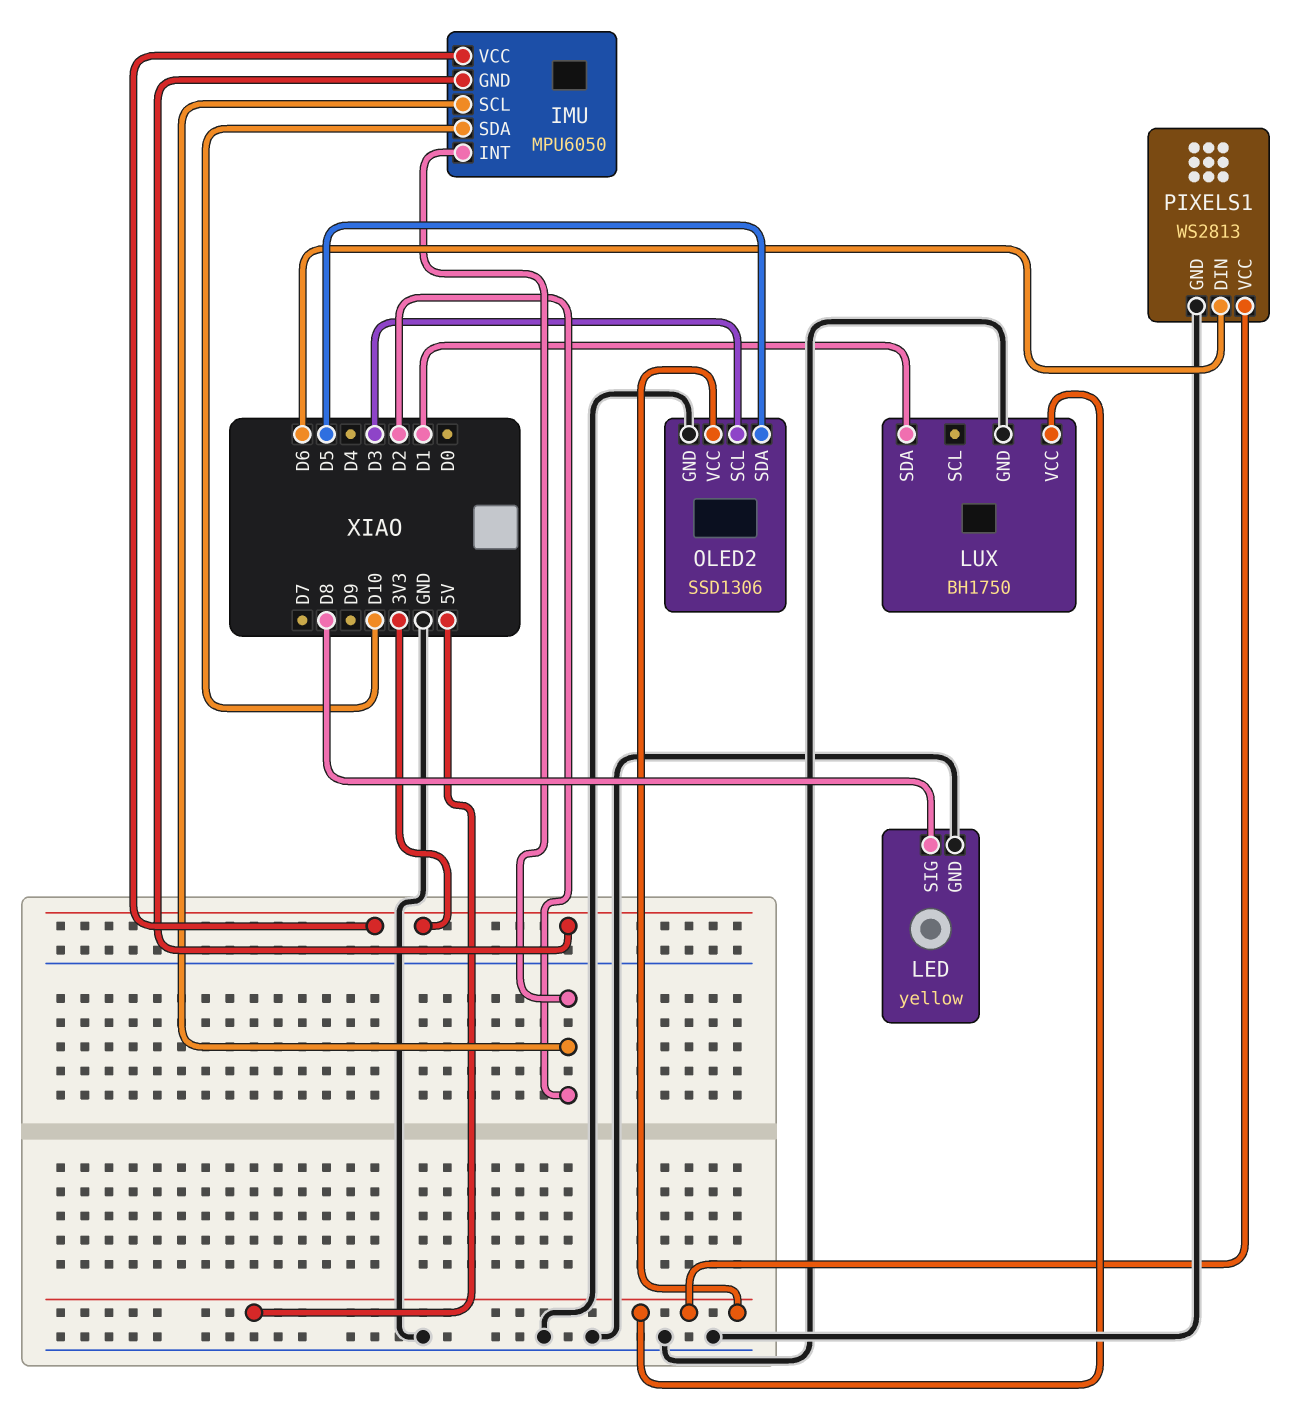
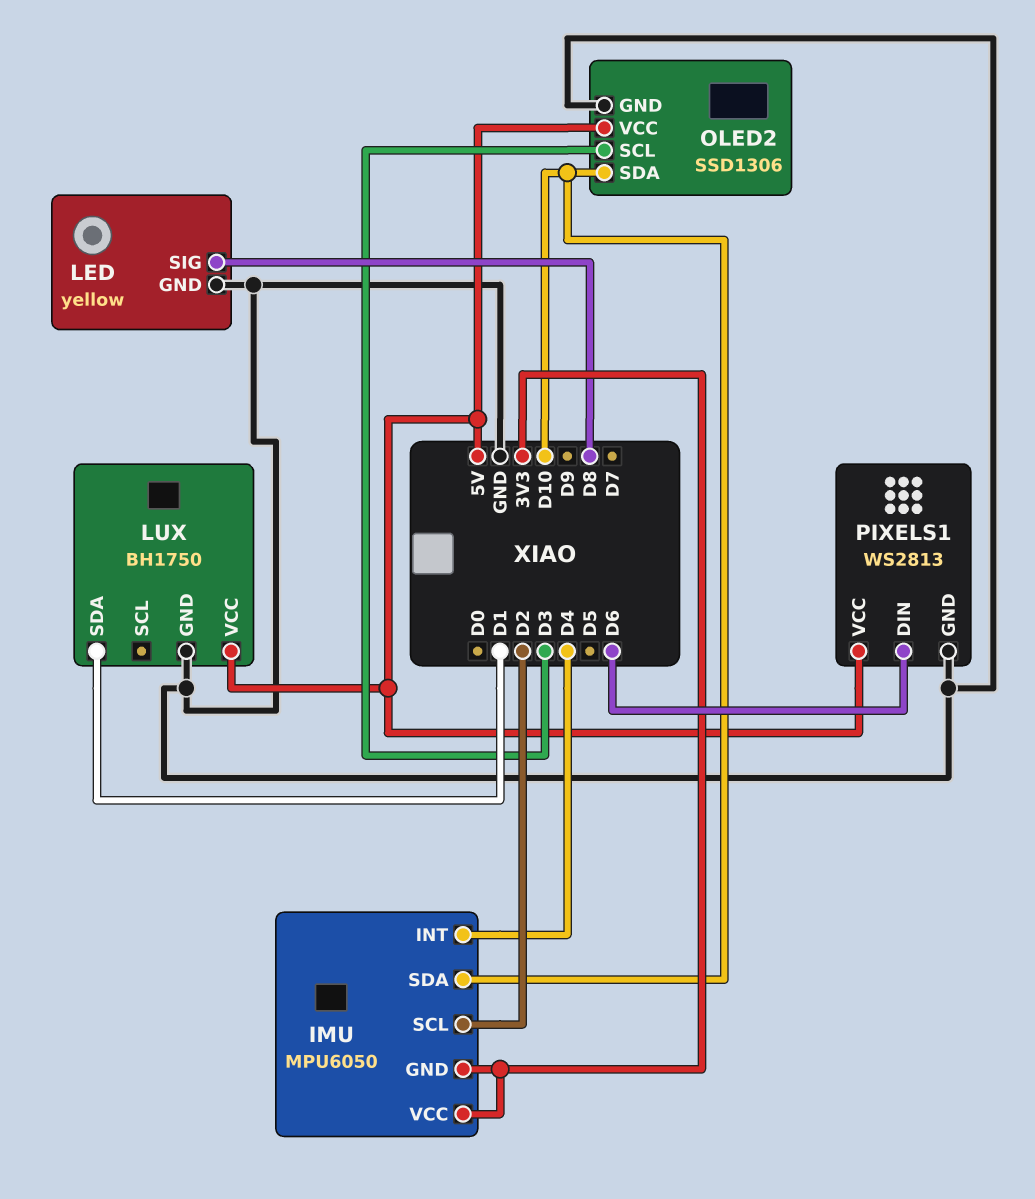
IMU pin INT: D2 -> D4
OLED2 pin SDA: D5 -> D10

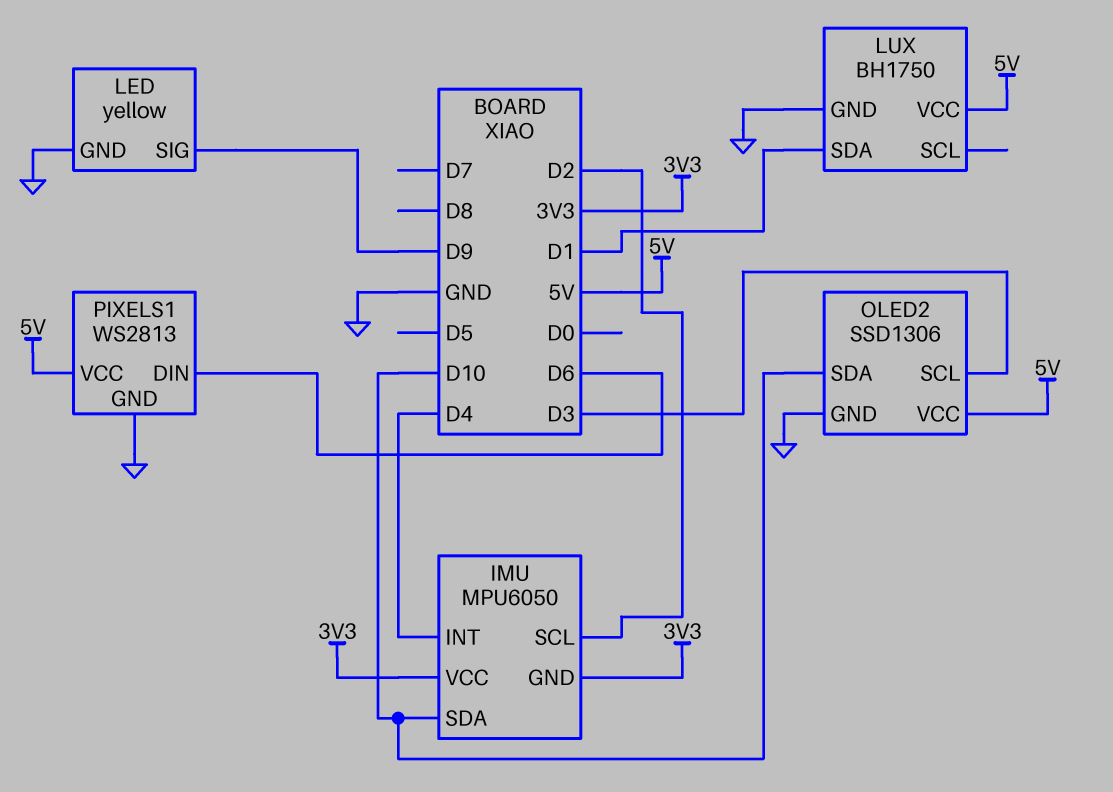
LED pin SIG: D8 -> D9

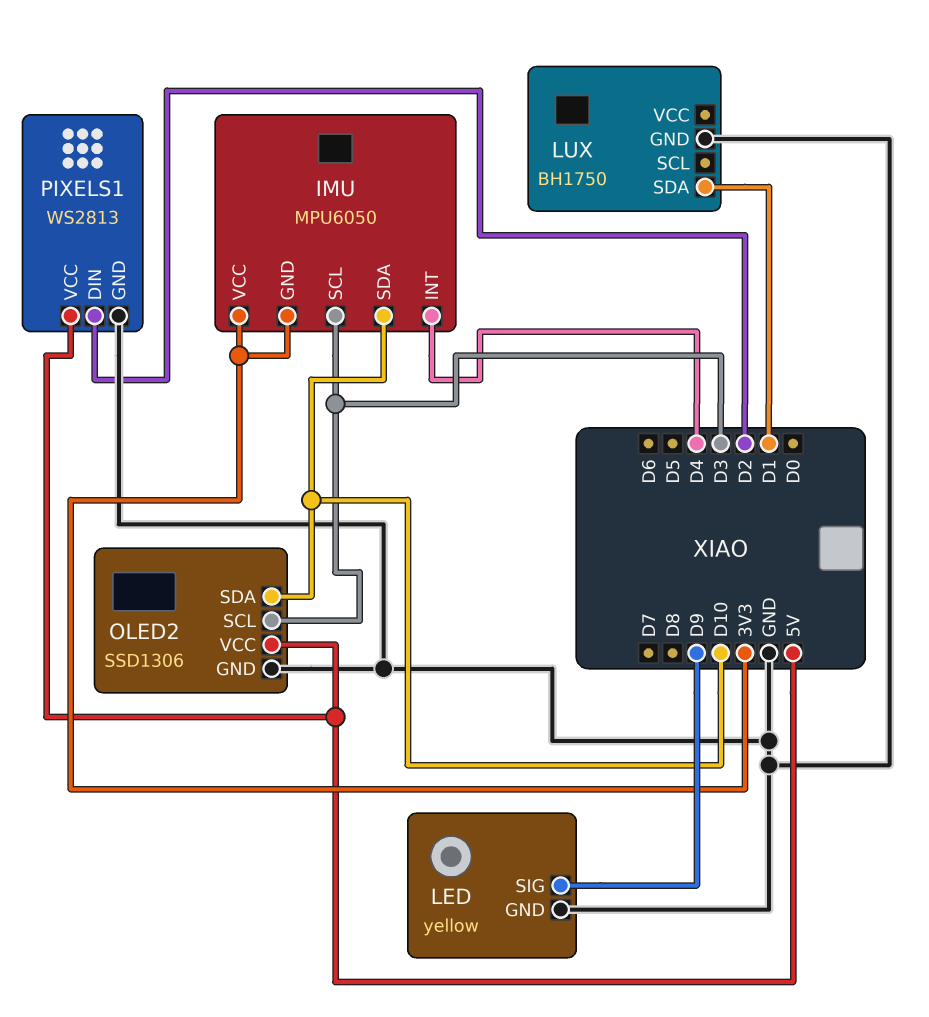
IMU pin SCL: D2 -> D3
LUX pin VCC: 5V -> none
PIXELS1 pin DIN: D6 -> D2

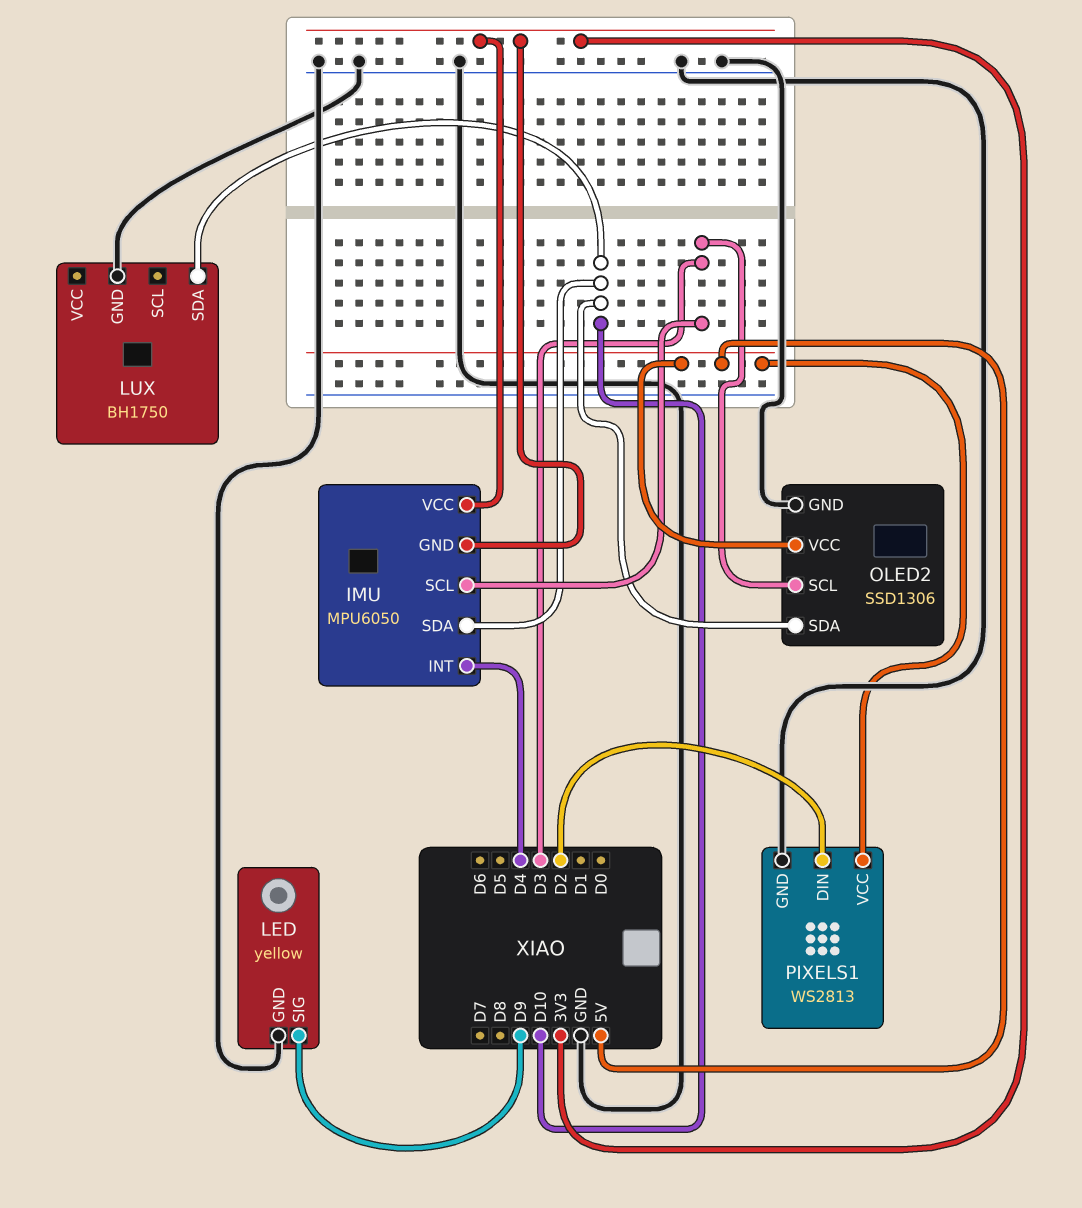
LUX pin SDA: D1 -> D10

